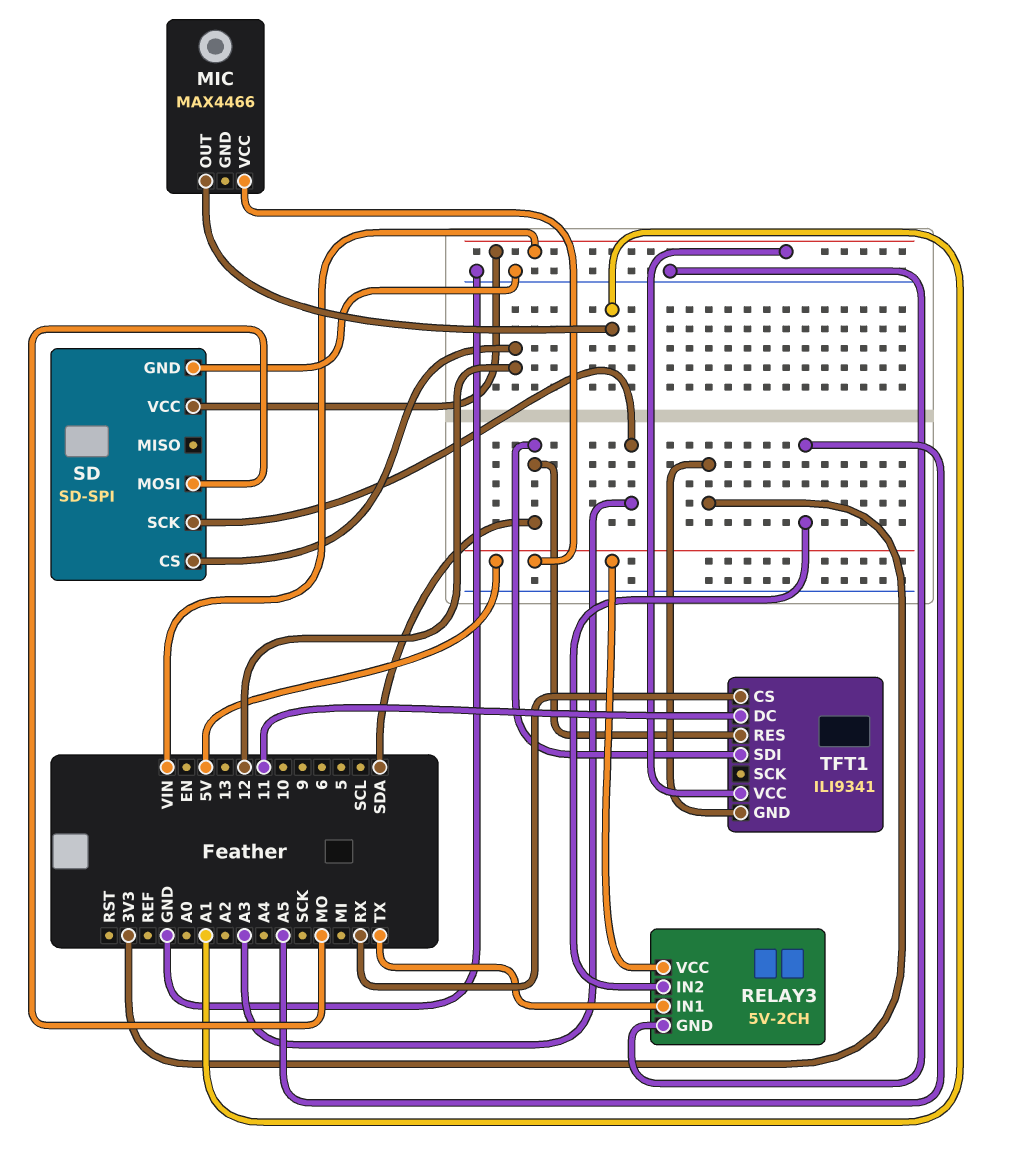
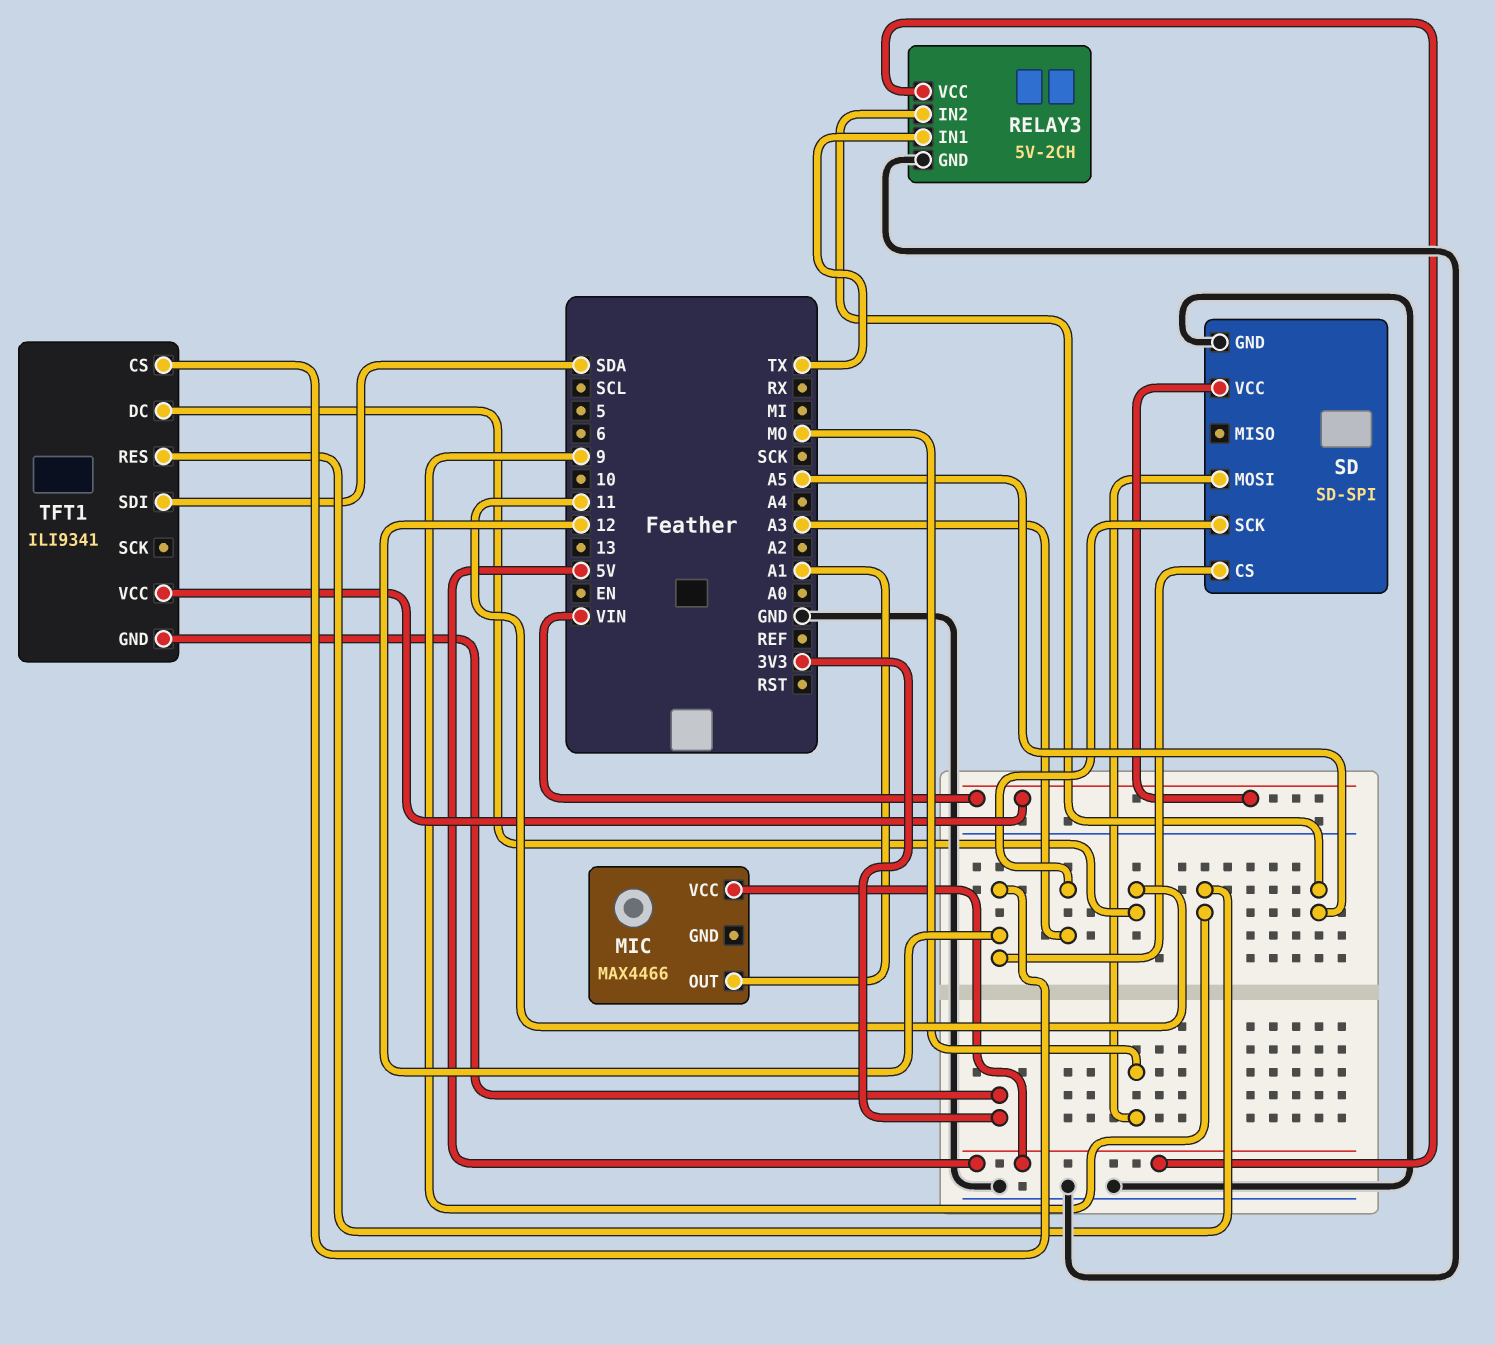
TFT1 pin CS: RX -> 12
TFT1 pin RES: SDA -> 9

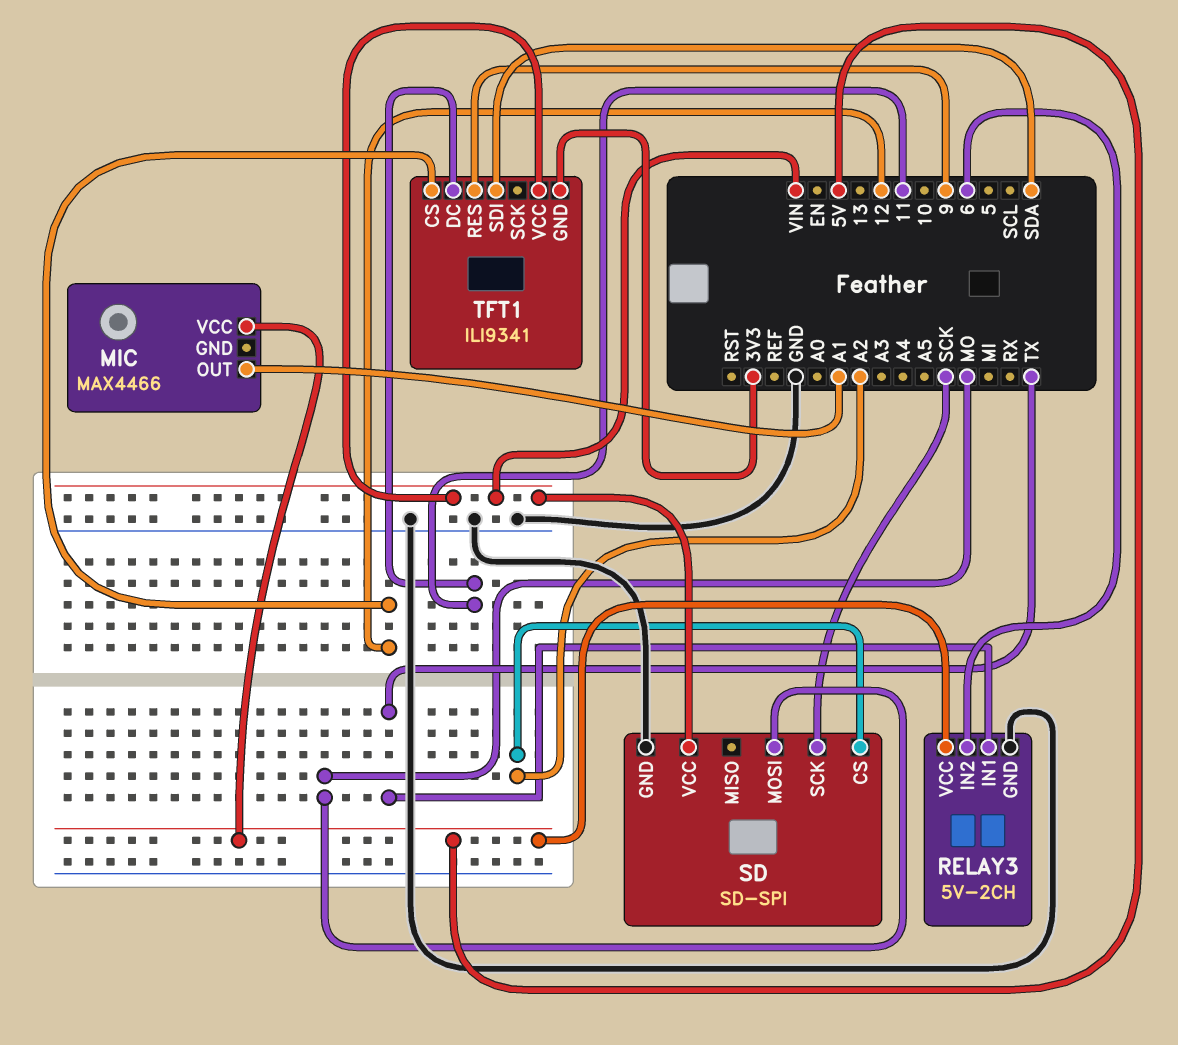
RELAY3 pin IN2: A5 -> 6
SD pin CS: 12 -> A2
SD pin SCK: A3 -> SCK

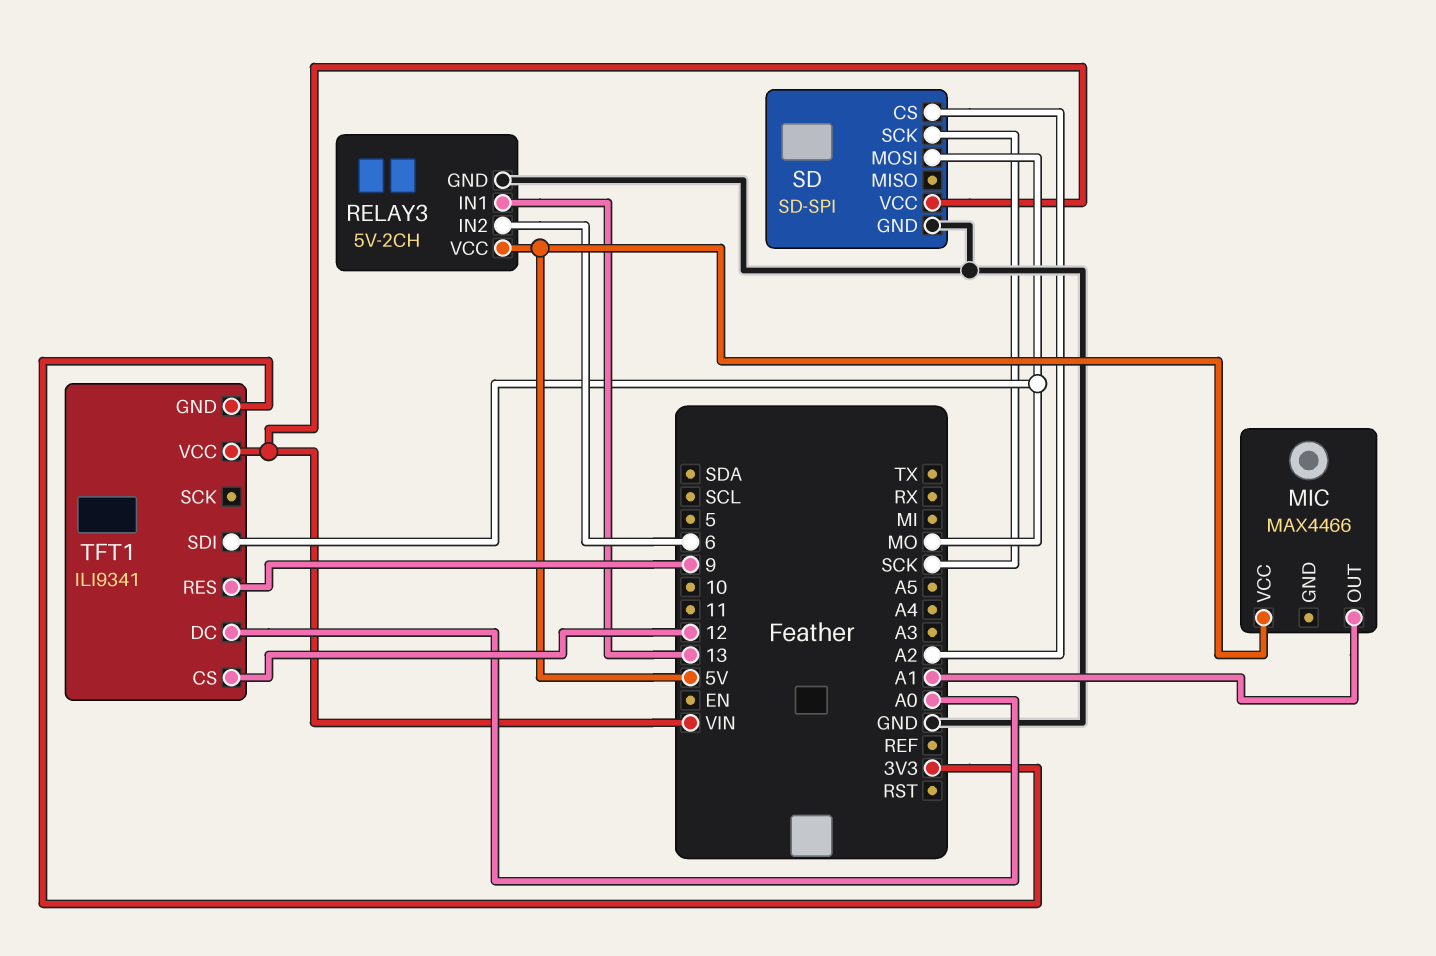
RELAY3 pin IN1: TX -> 13
TFT1 pin DC: 11 -> A0
TFT1 pin SDI: SDA -> MO

